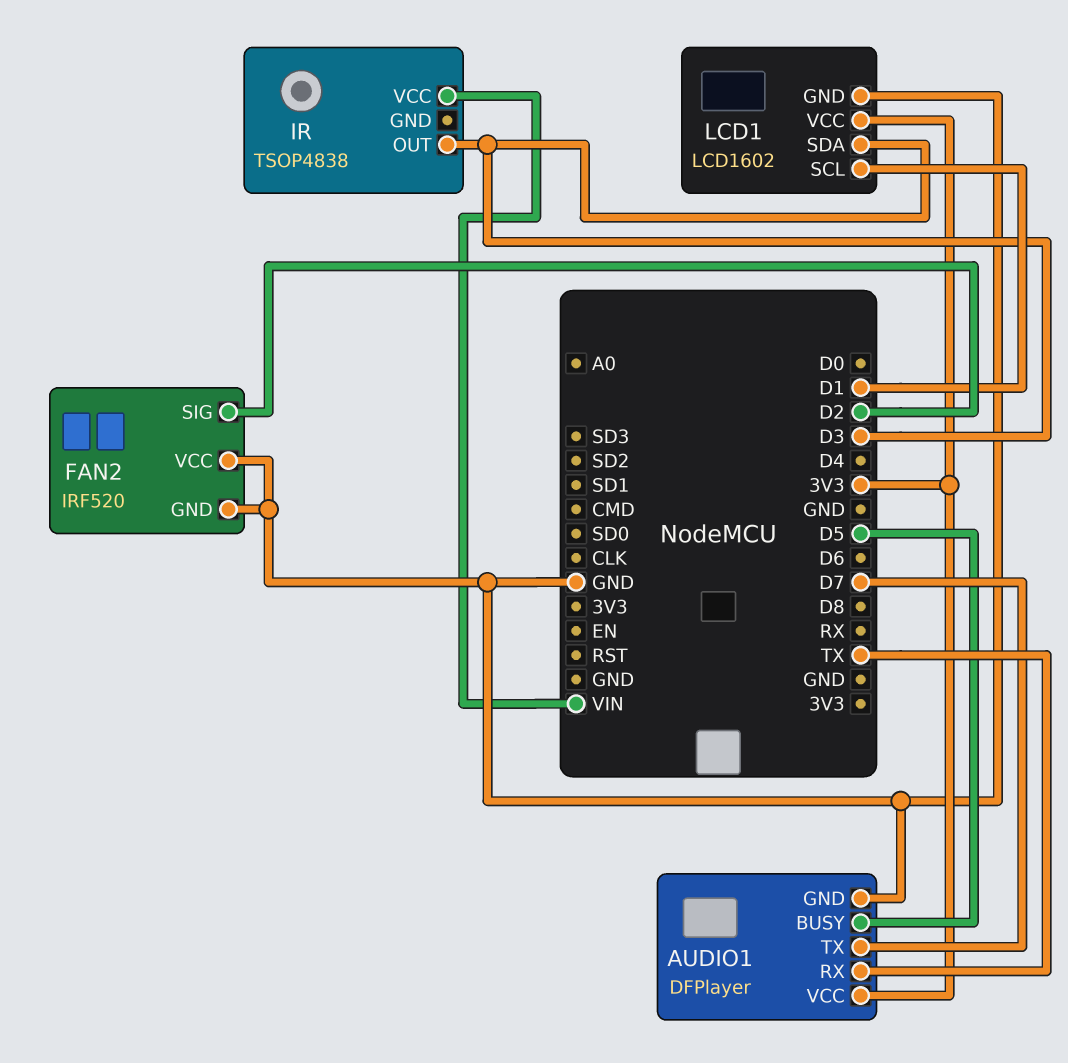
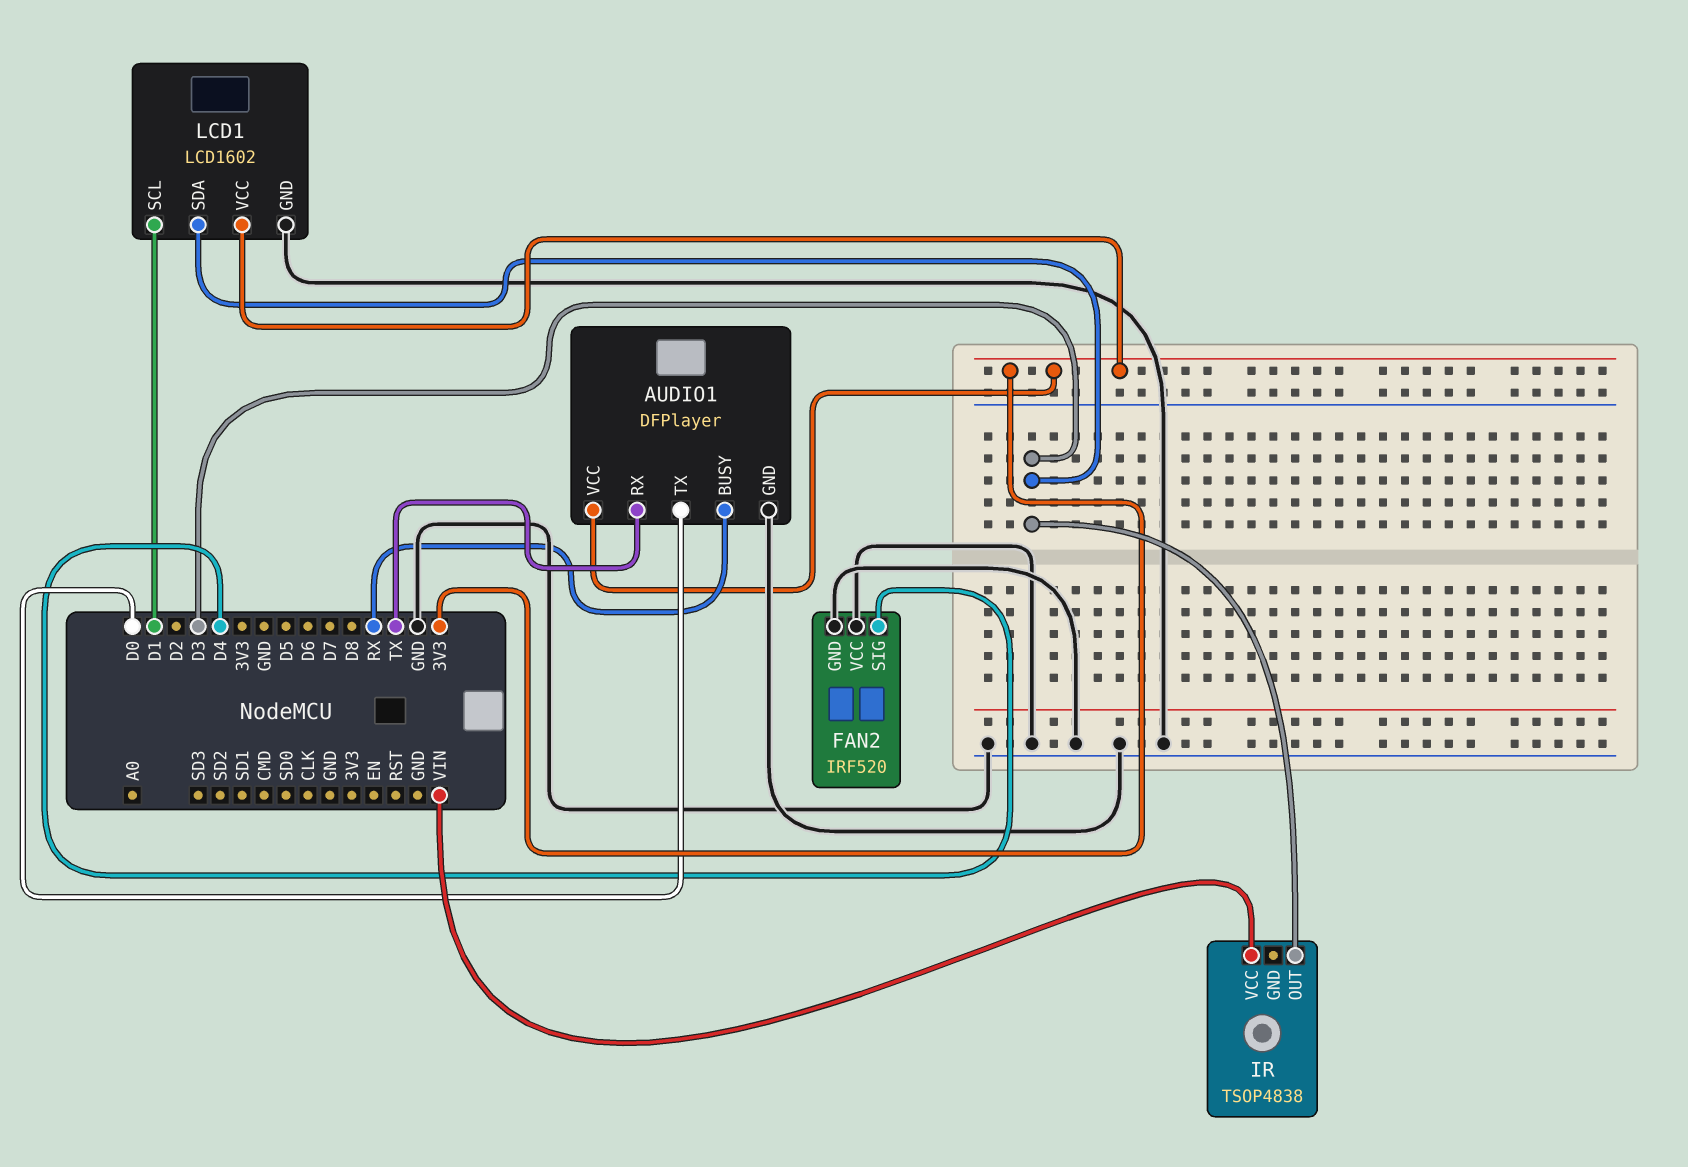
AUDIO1 pin BUSY: D5 -> RX
AUDIO1 pin TX: D7 -> D0
FAN2 pin SIG: D2 -> D4

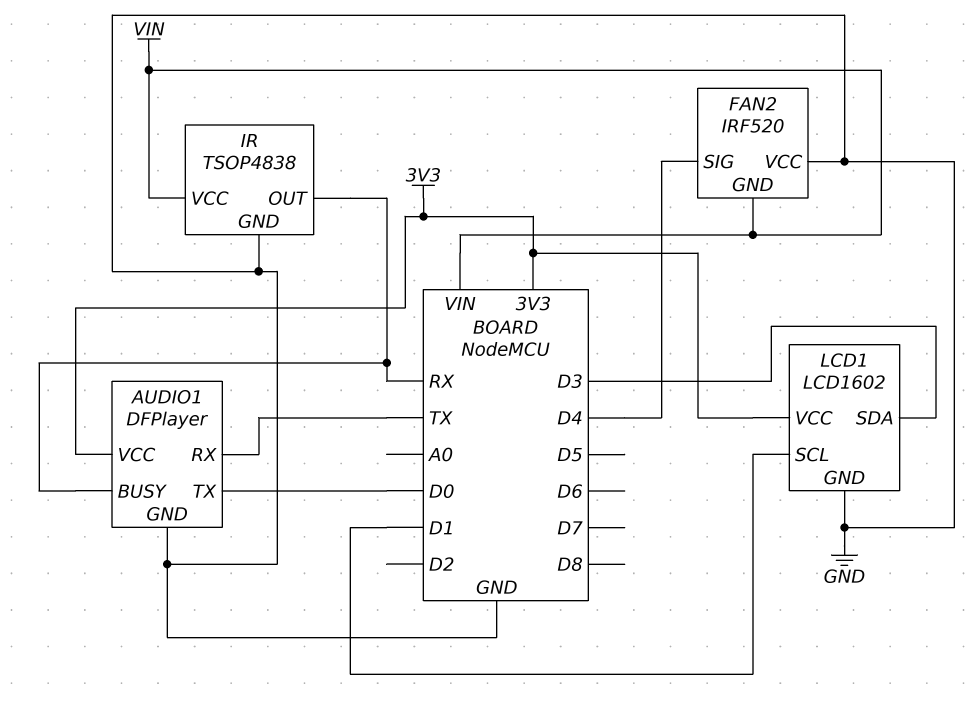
FAN2 pin GND: GND -> VIN
IR pin GND: none -> GND
IR pin OUT: D3 -> RX

